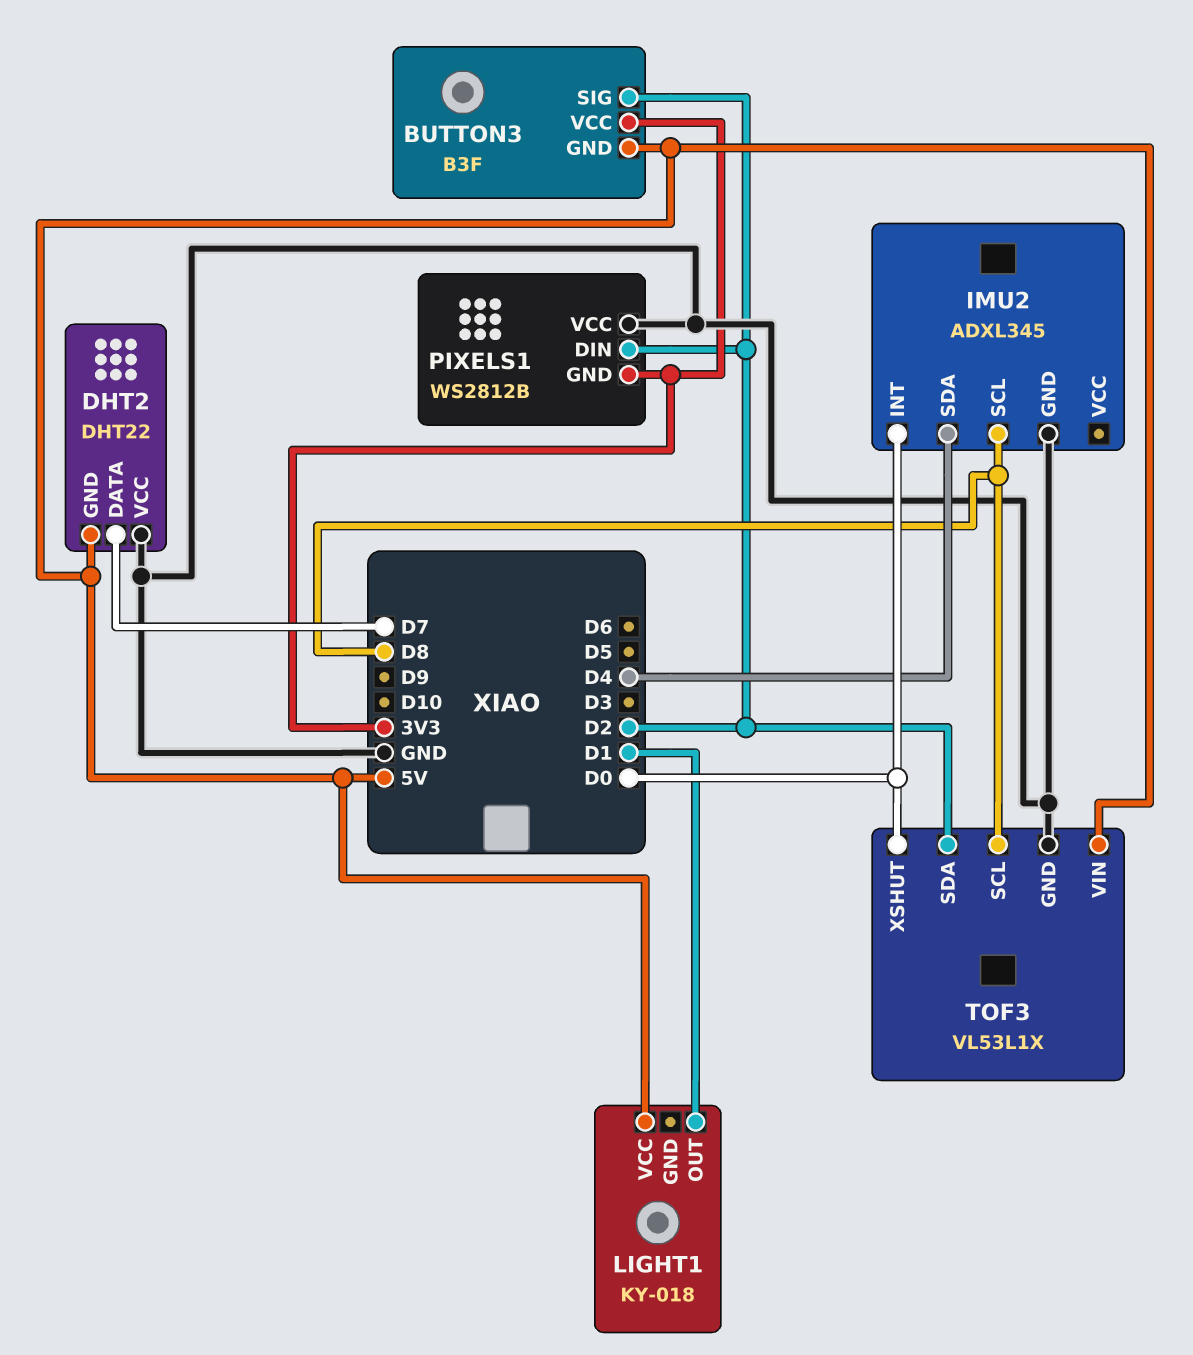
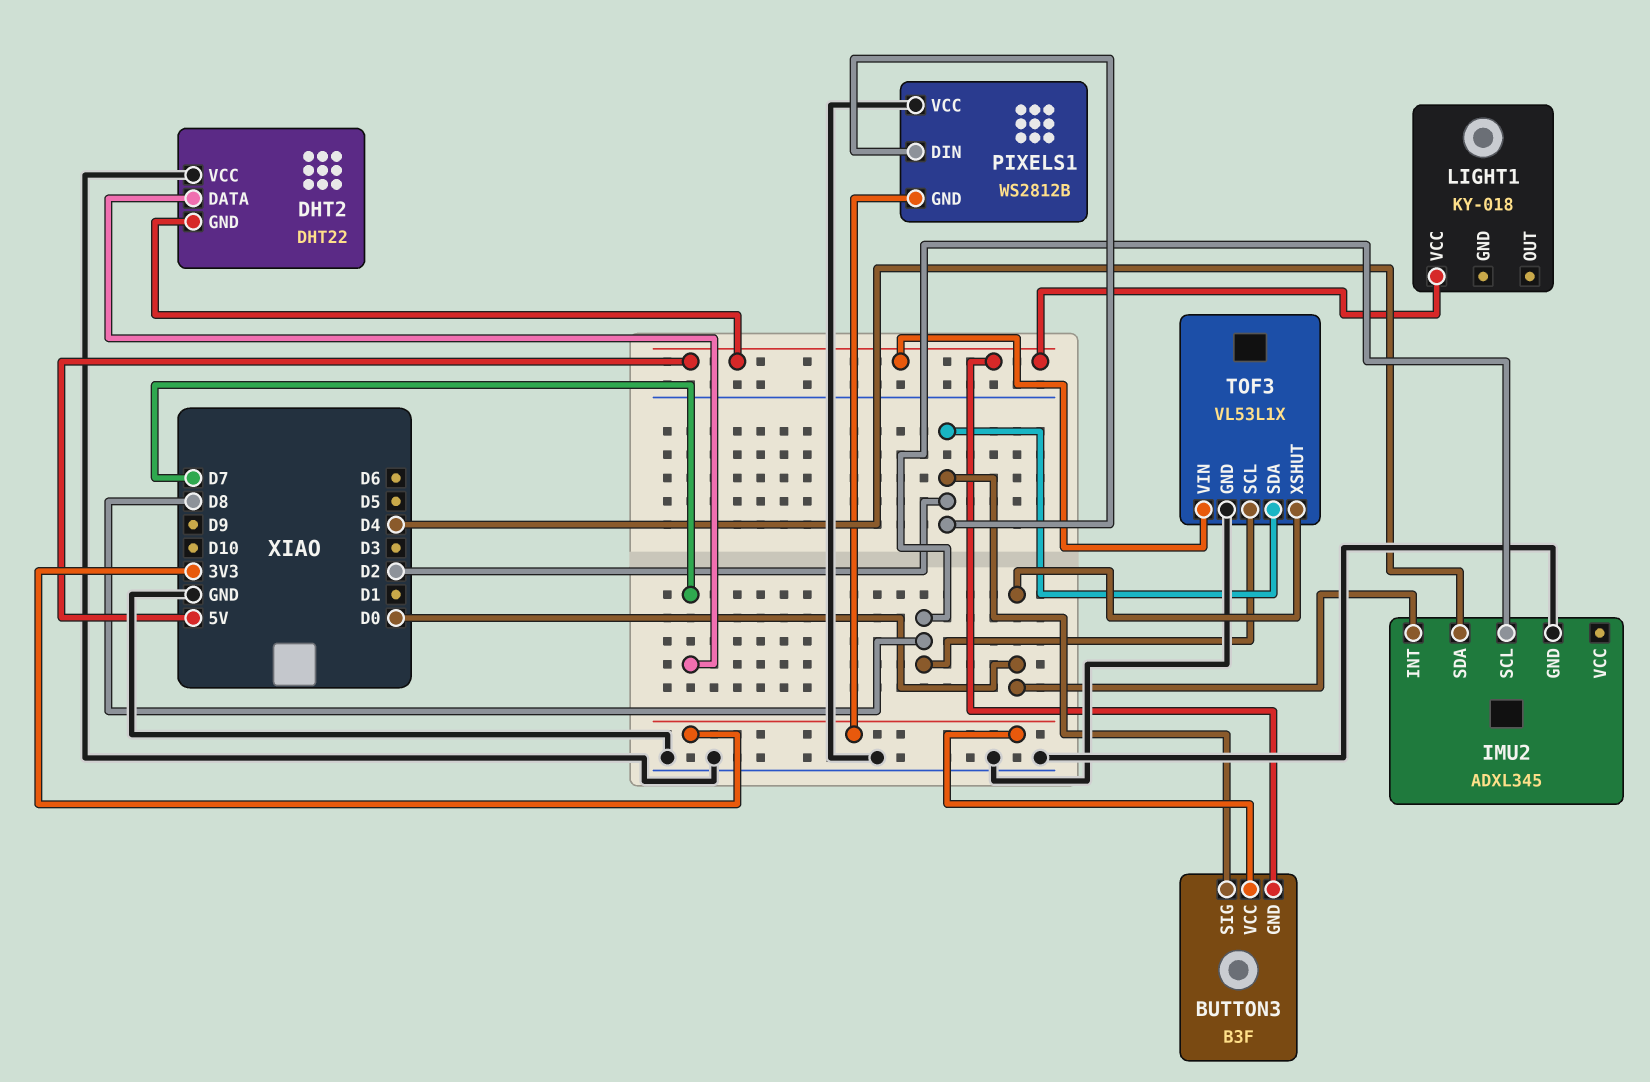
LIGHT1 pin OUT: D1 -> none

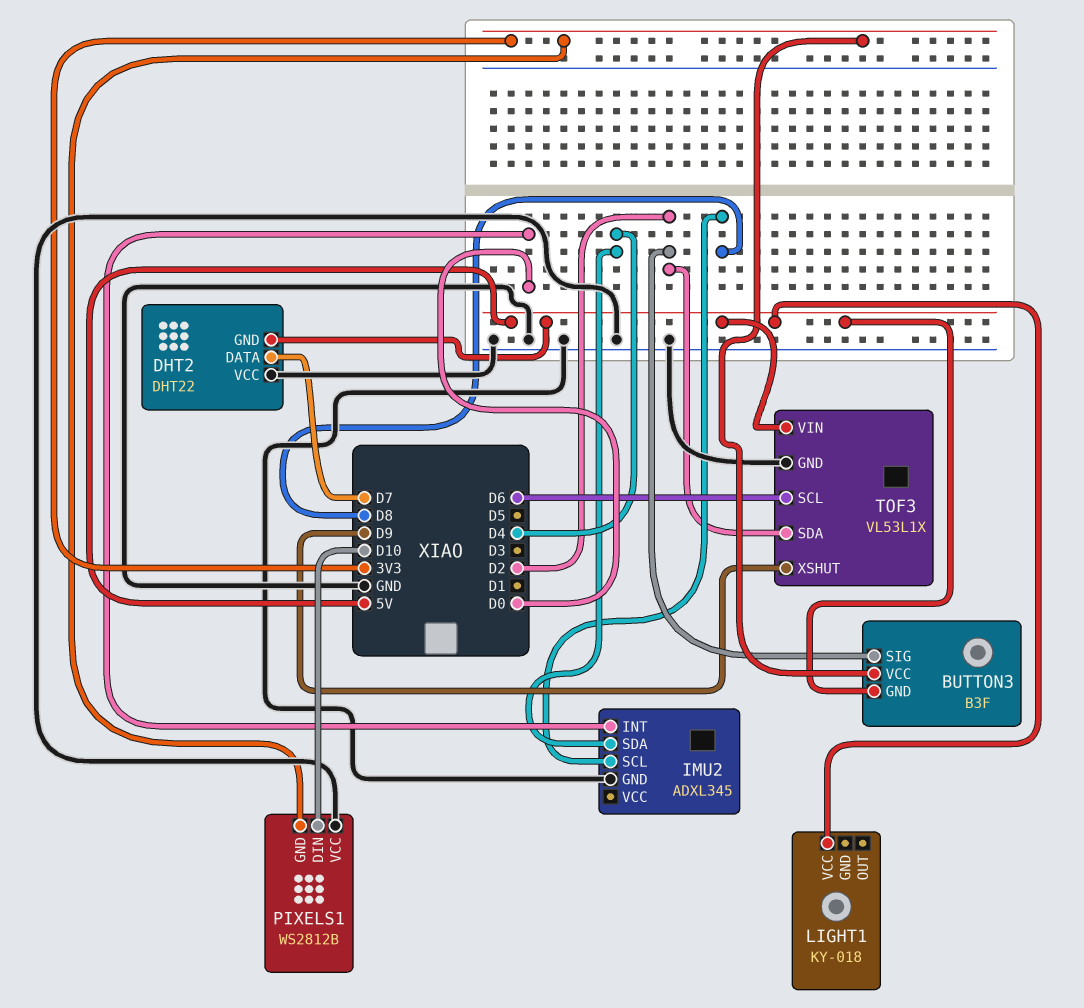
PIXELS1 pin DIN: D2 -> D10
TOF3 pin SCL: D8 -> D6
TOF3 pin XSHUT: D0 -> D9

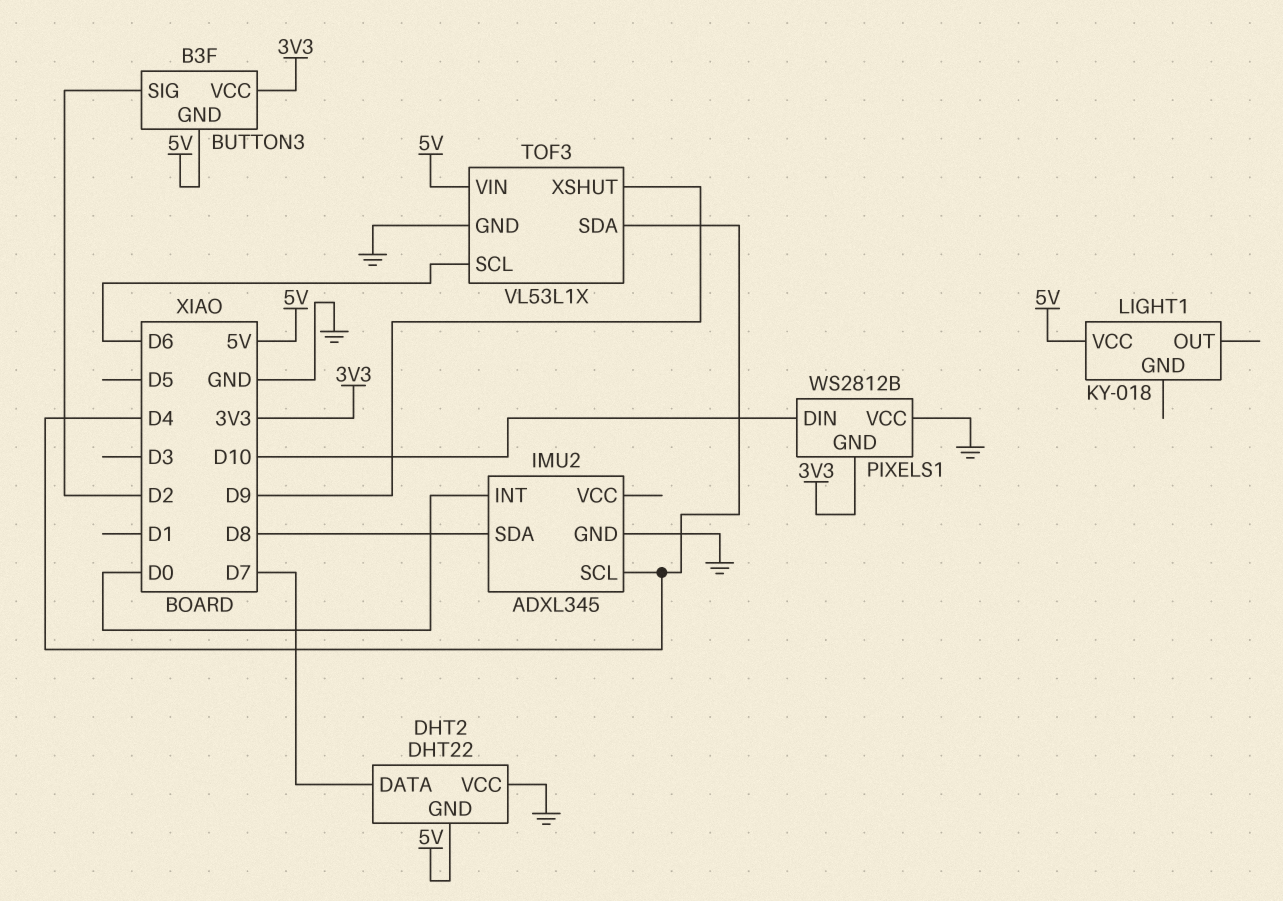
IMU2 pin SCL: D8 -> D4
IMU2 pin SDA: D4 -> D8
TOF3 pin SDA: D2 -> D4

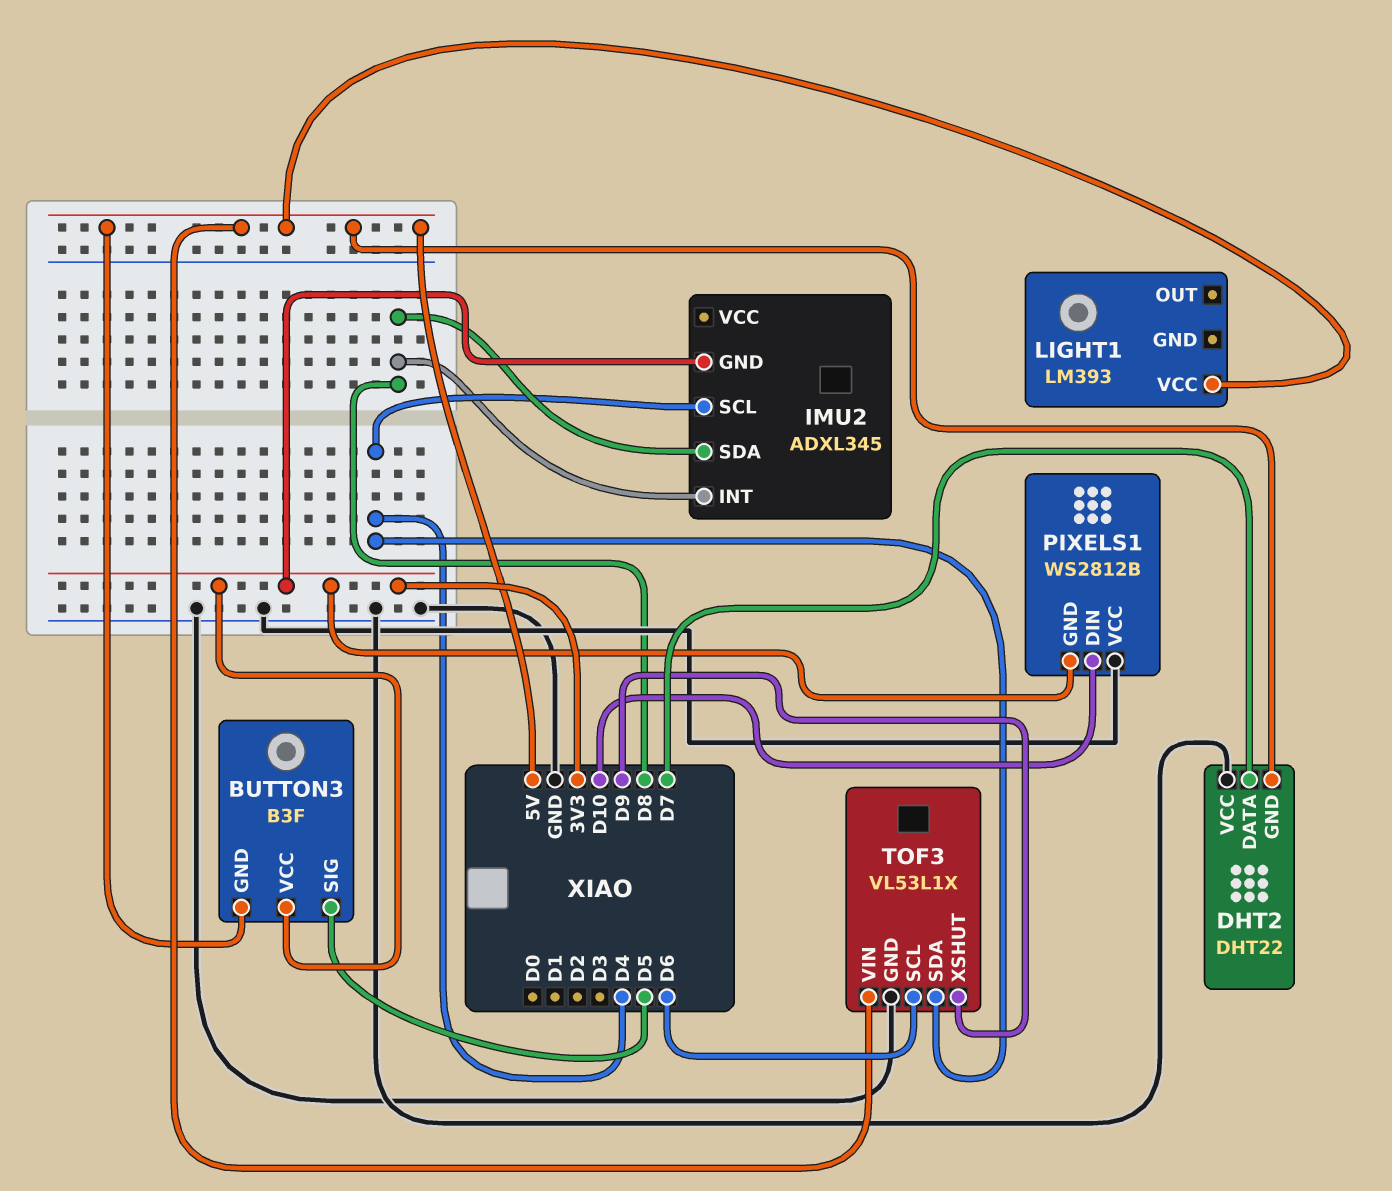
BUTTON3 pin SIG: D2 -> D5
IMU2 pin GND: GND -> 3V3
IMU2 pin INT: D0 -> D8
LIGHT1: KY-018 -> LM393

